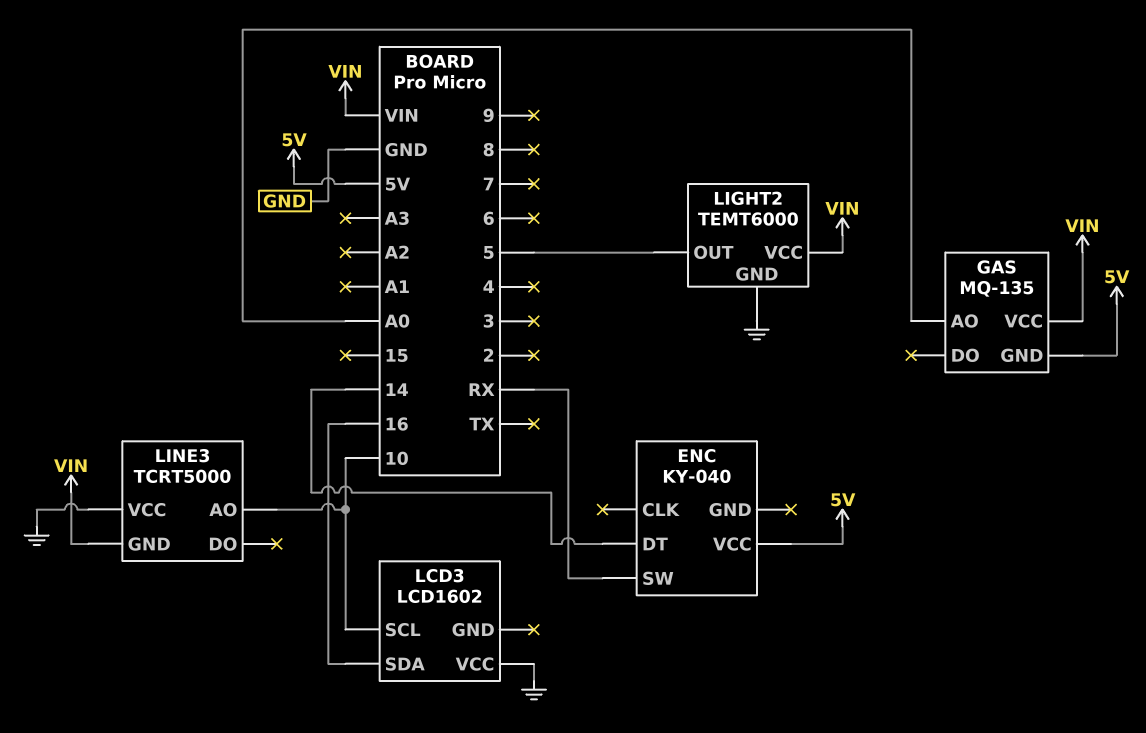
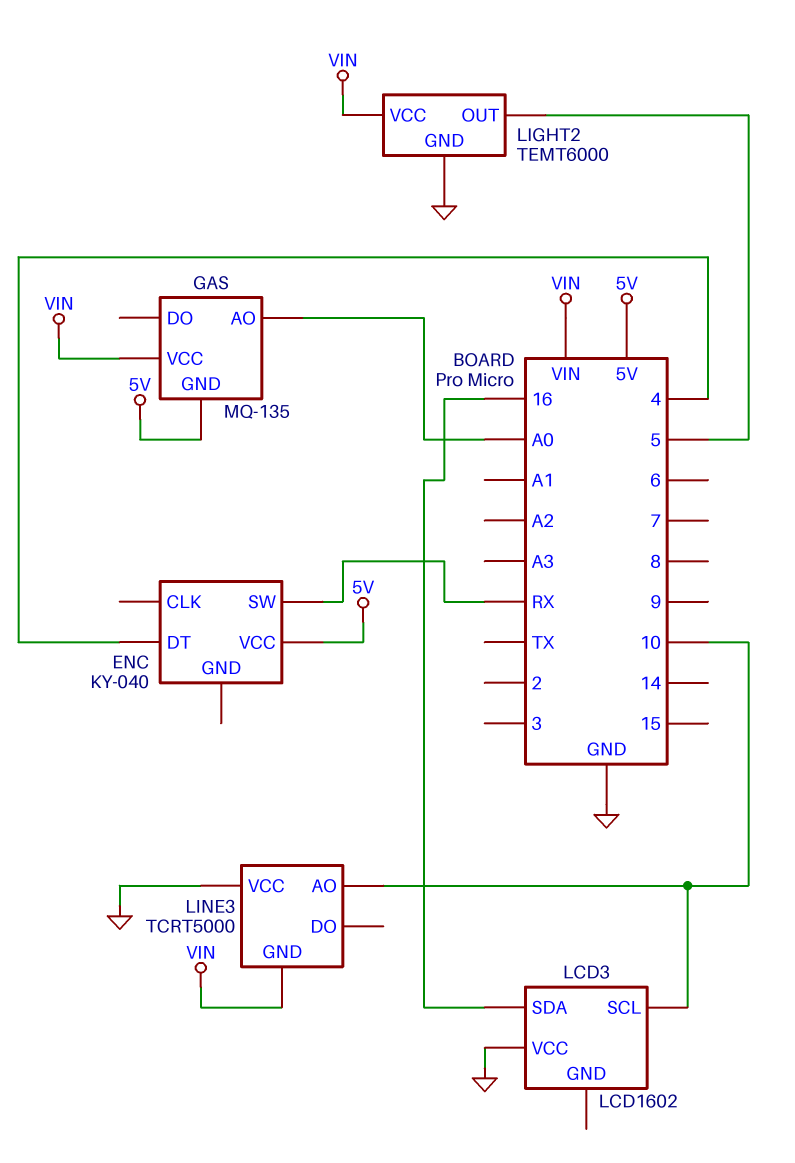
ENC pin DT: 14 -> 4

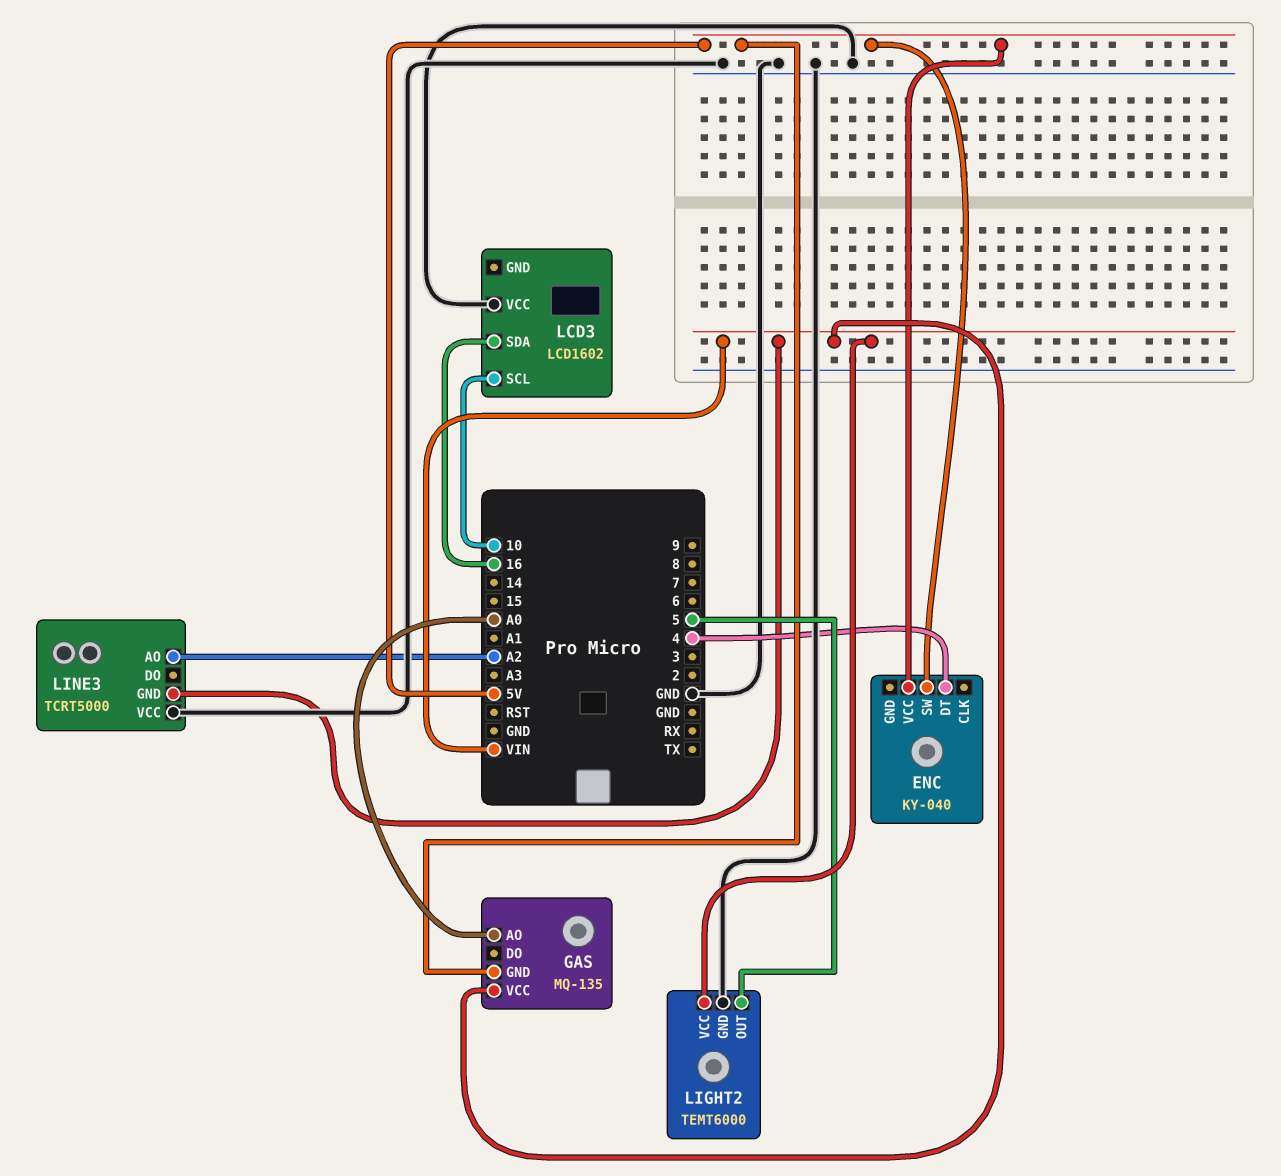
ENC pin SW: RX -> 5V
LINE3 pin AO: 10 -> A2

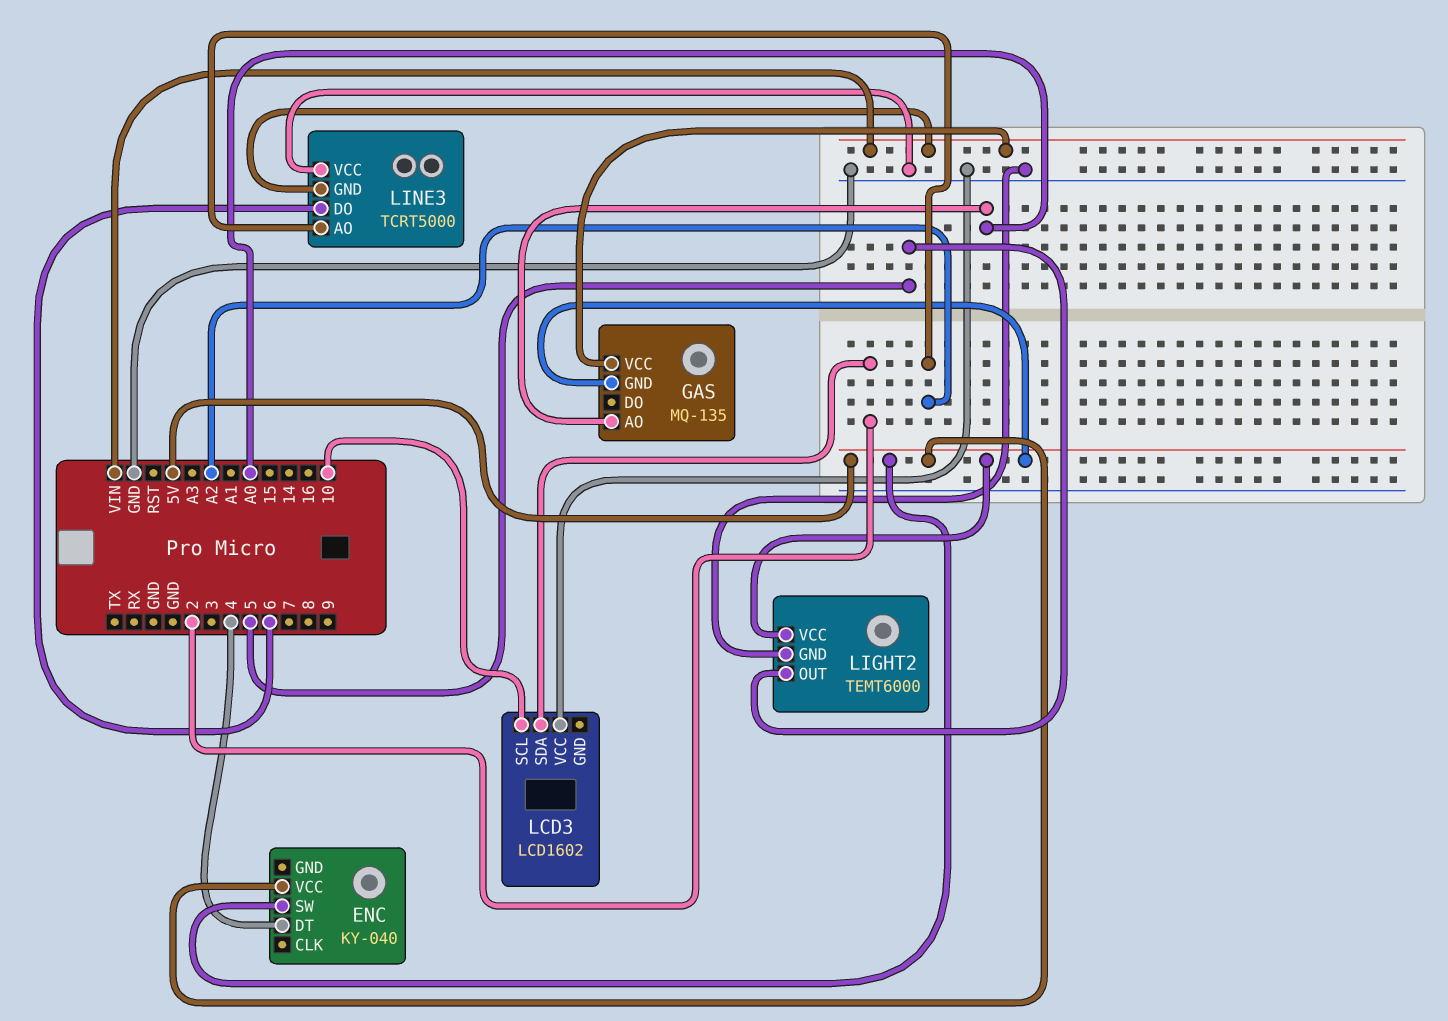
LCD3 pin SDA: 16 -> 2
LIGHT2 pin VCC: VIN -> 5V
LINE3 pin DO: none -> 6

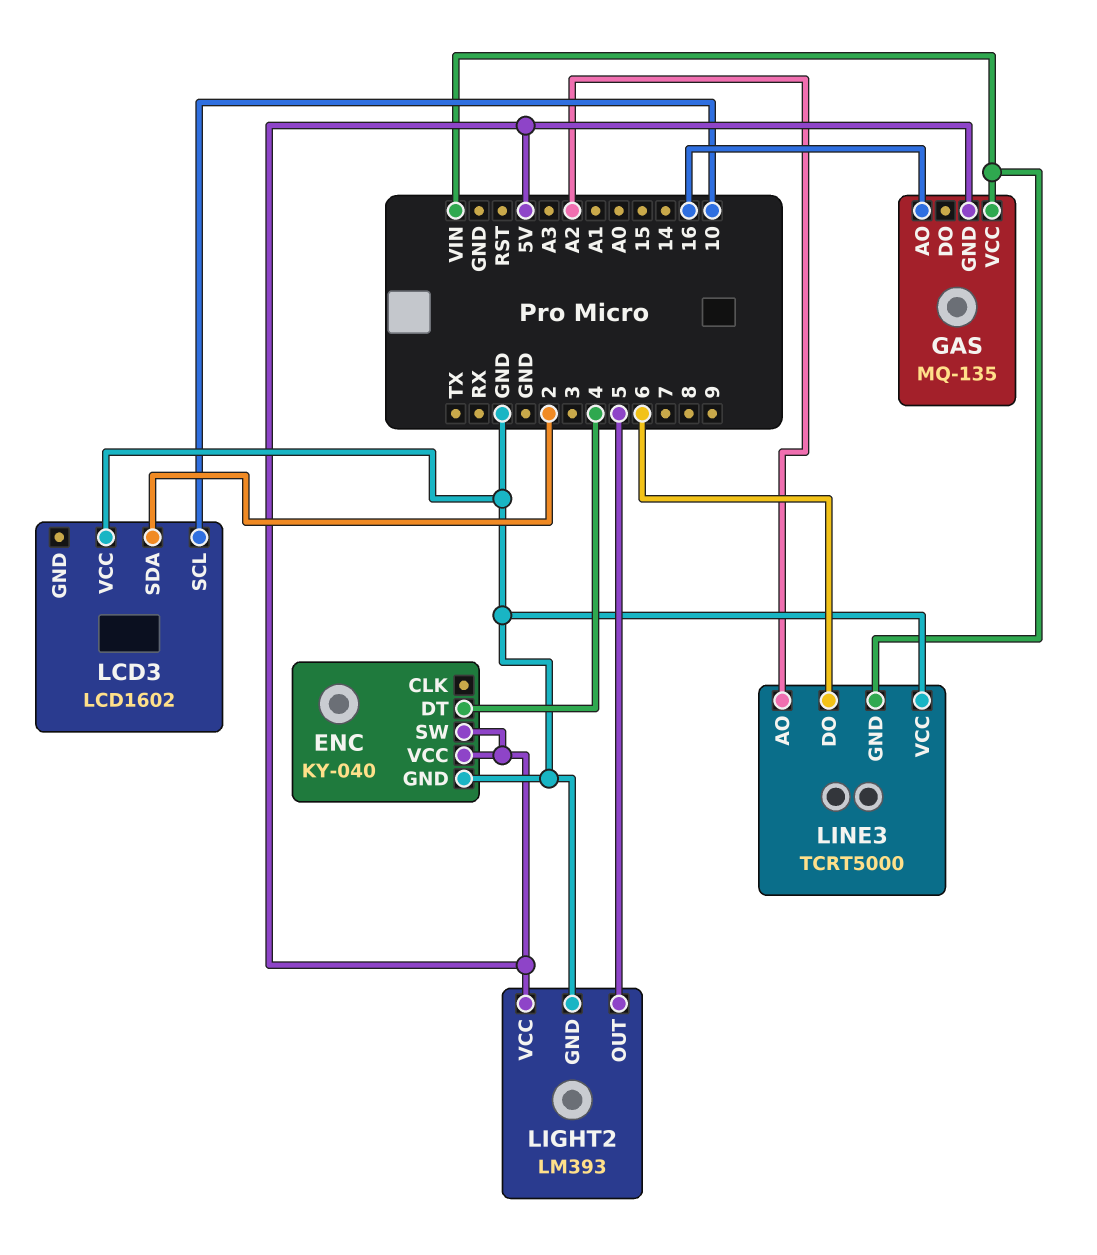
ENC pin GND: none -> GND
GAS pin AO: A0 -> 16
LIGHT2: TEMT6000 -> LM393

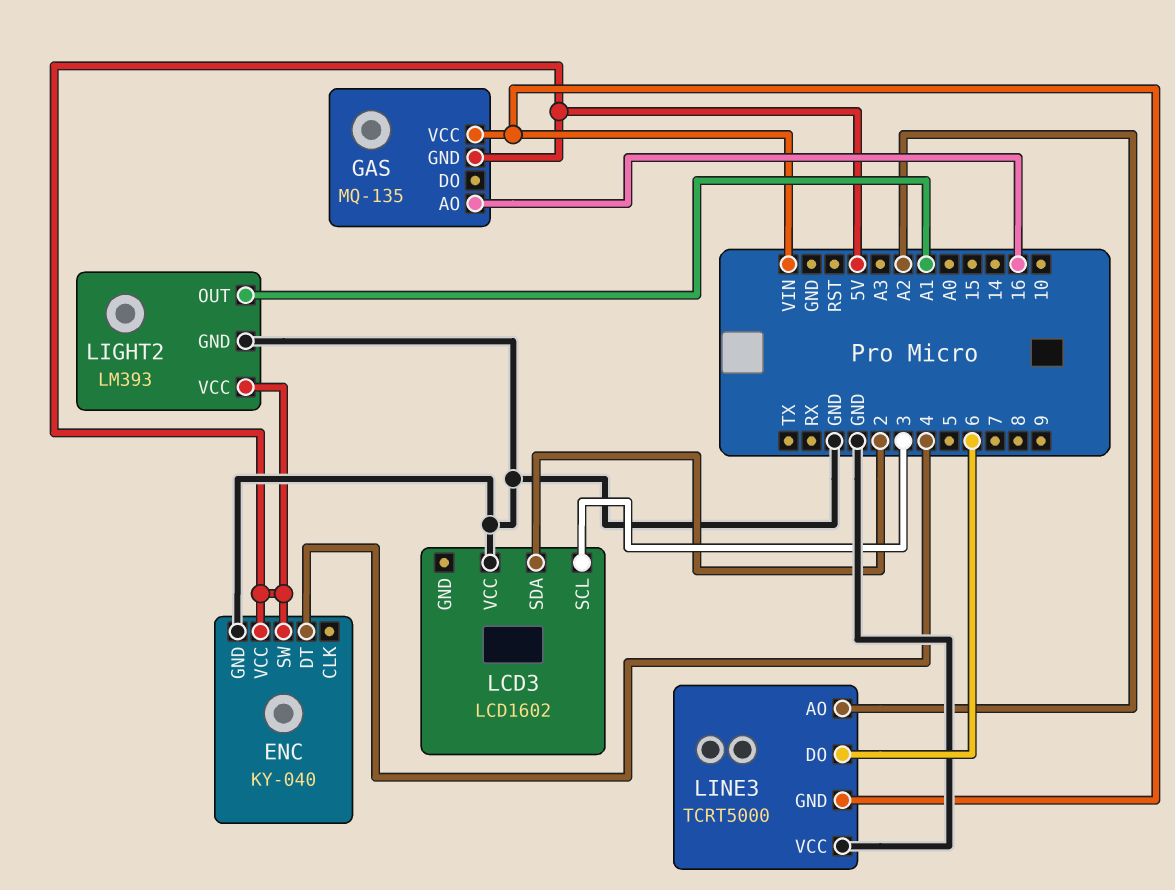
LCD3 pin SCL: 10 -> 3
LIGHT2 pin OUT: 5 -> A1

